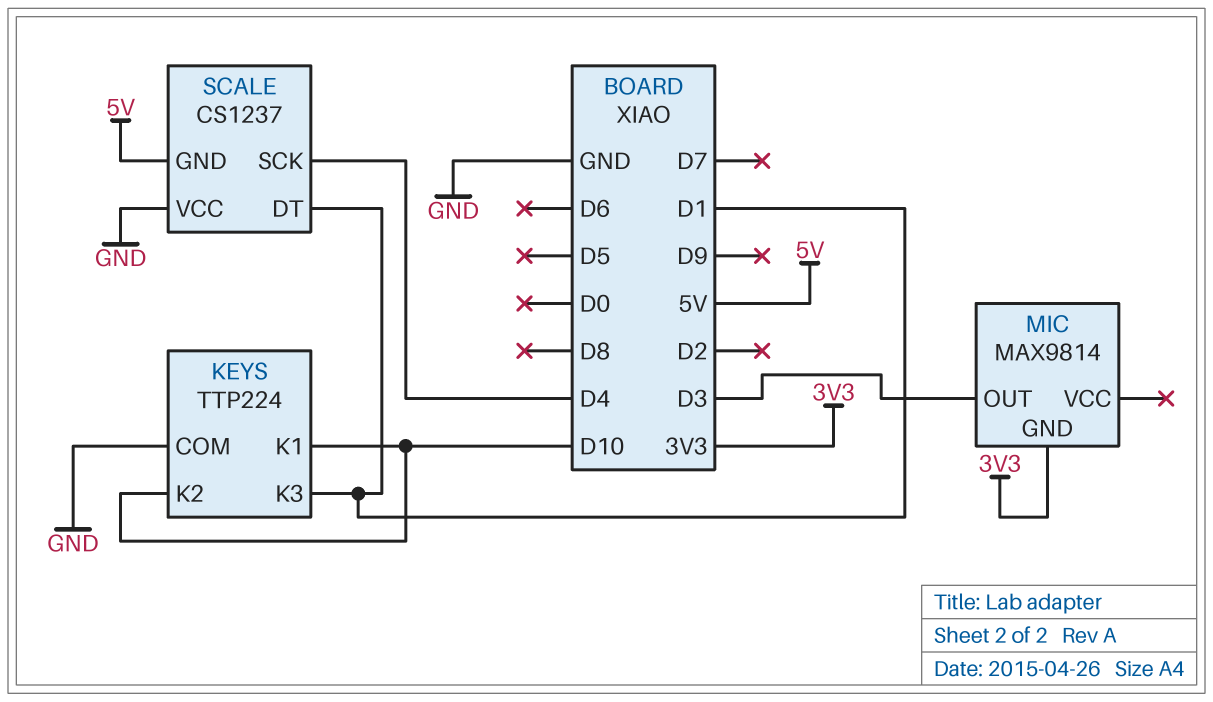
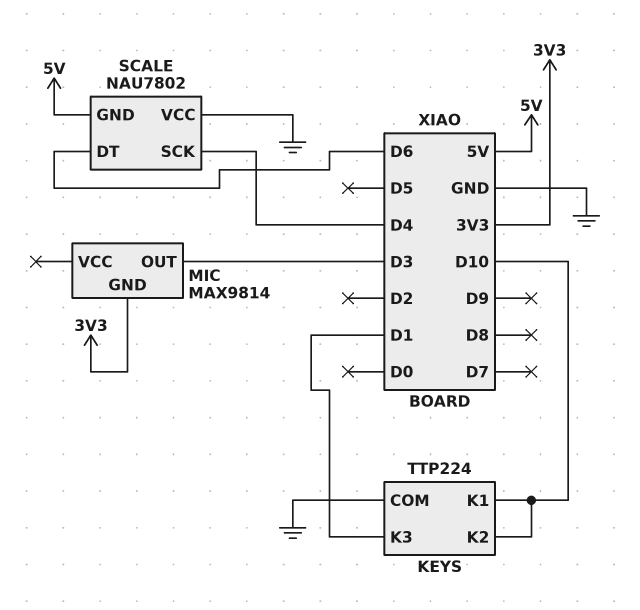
SCALE: CS1237 -> NAU7802
SCALE pin DT: D1 -> D6

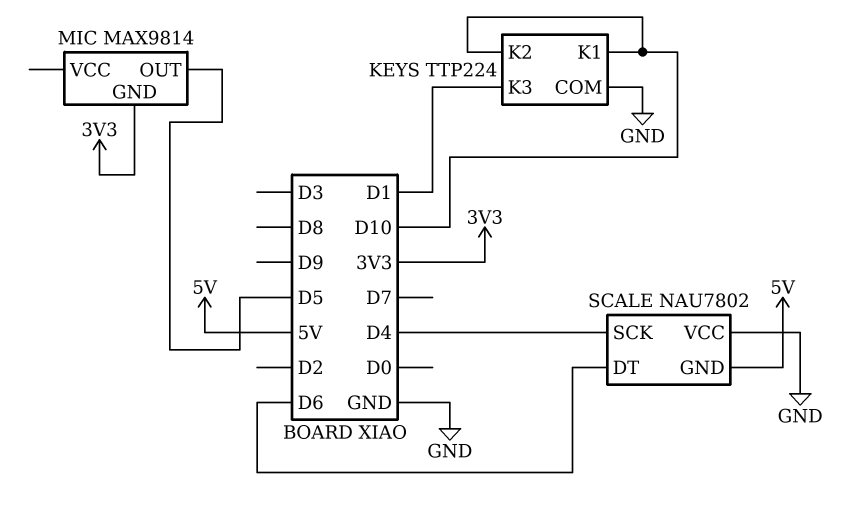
MIC pin OUT: D3 -> D5

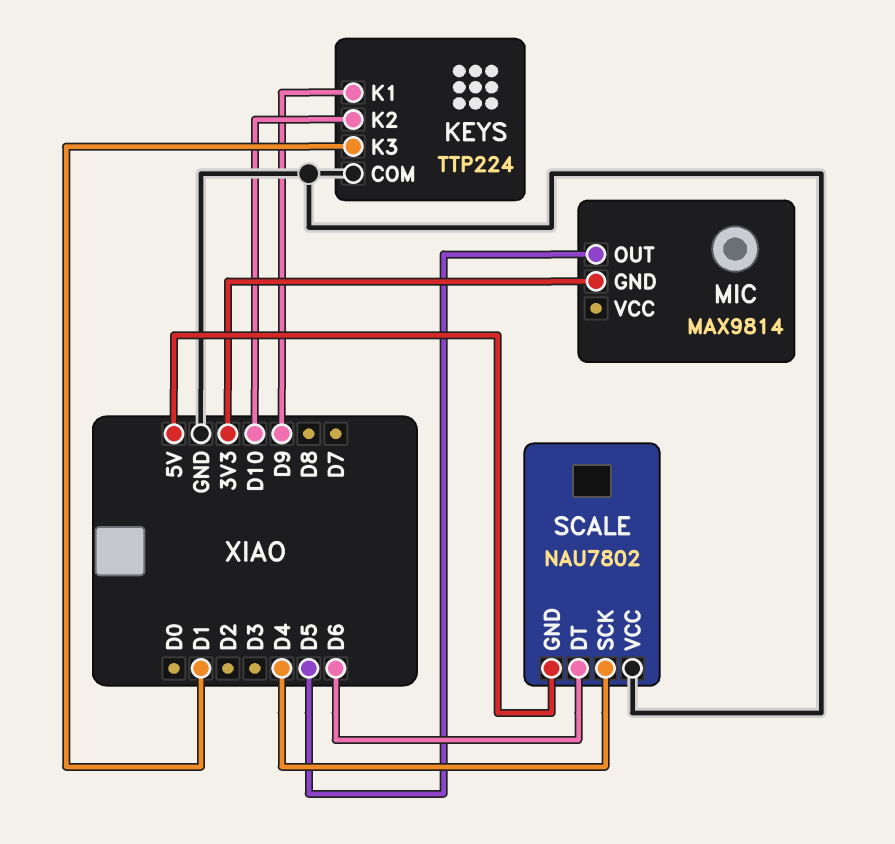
KEYS pin K1: D10 -> D9

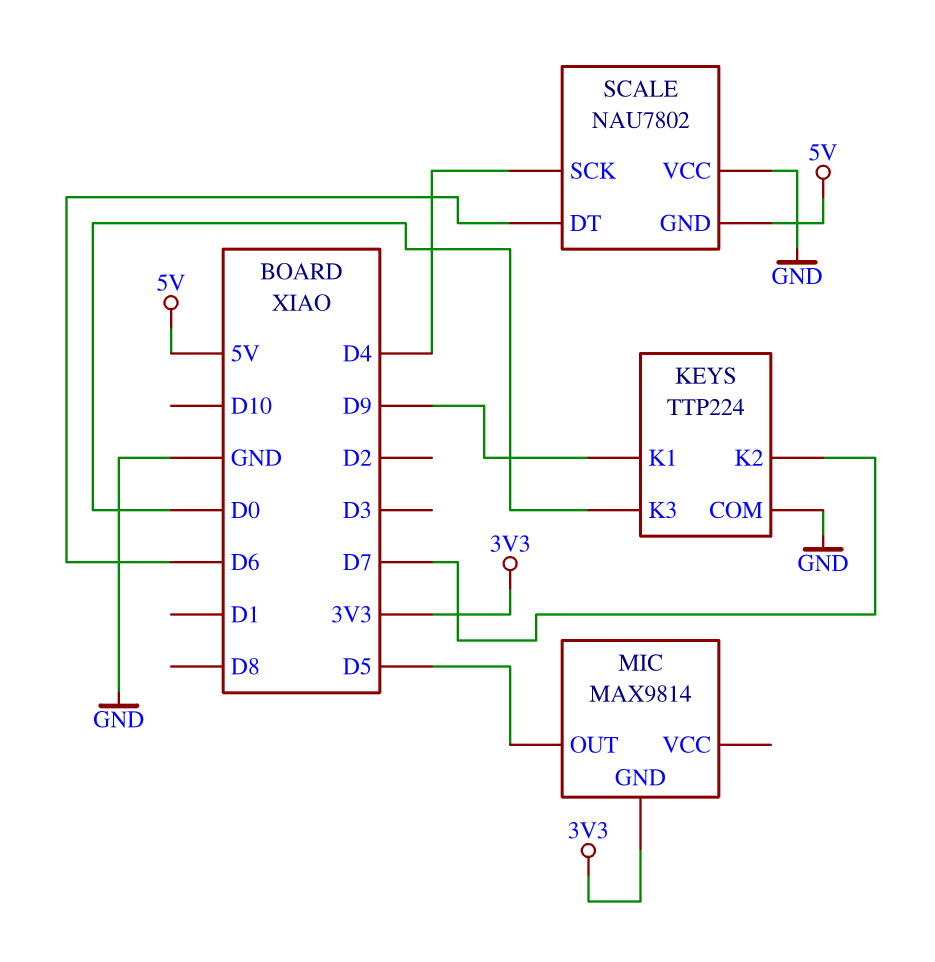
KEYS pin K2: D10 -> D7
KEYS pin K3: D1 -> D0

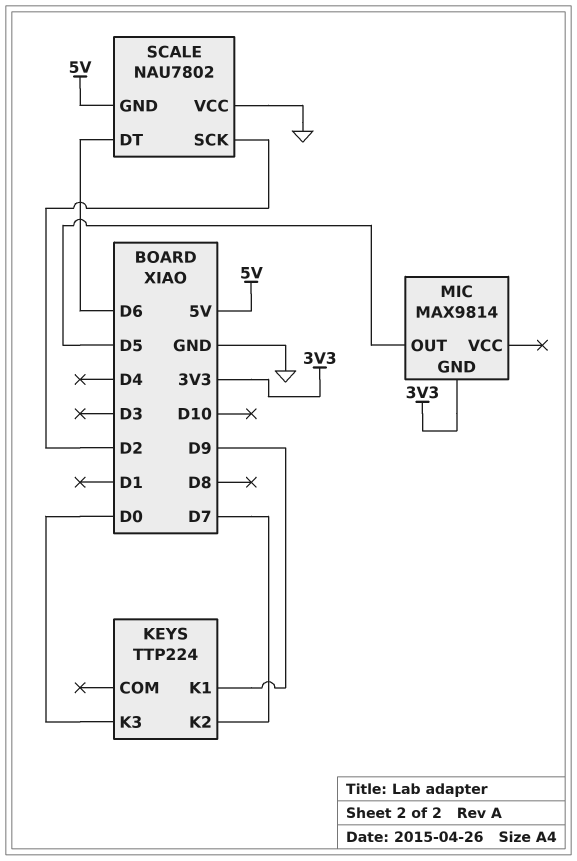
KEYS pin COM: GND -> none
SCALE pin SCK: D4 -> D2

